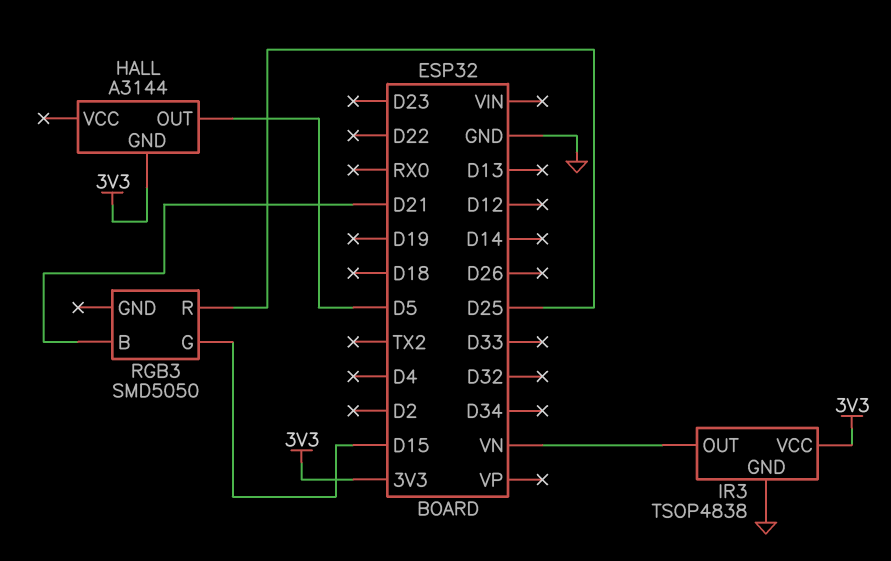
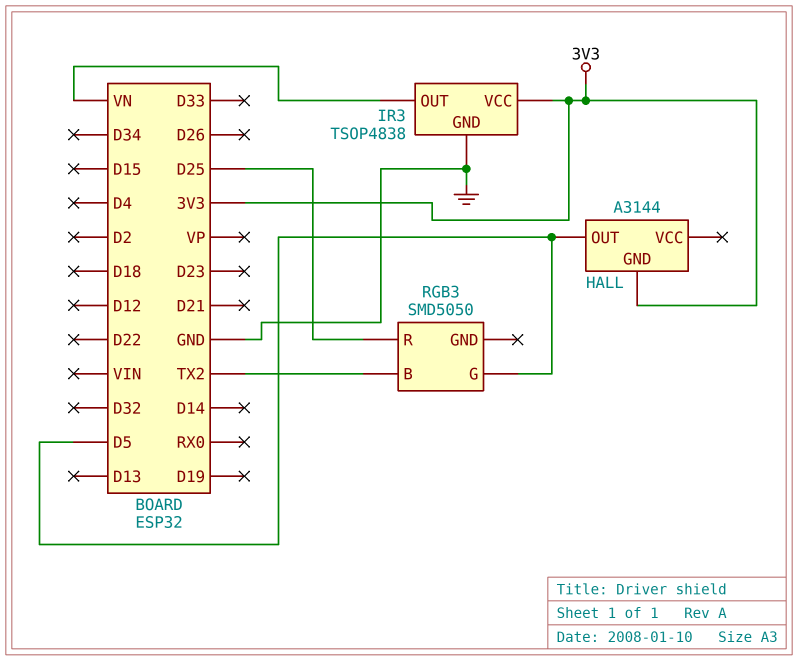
RGB3 pin B: D21 -> TX2
RGB3 pin G: D15 -> D5

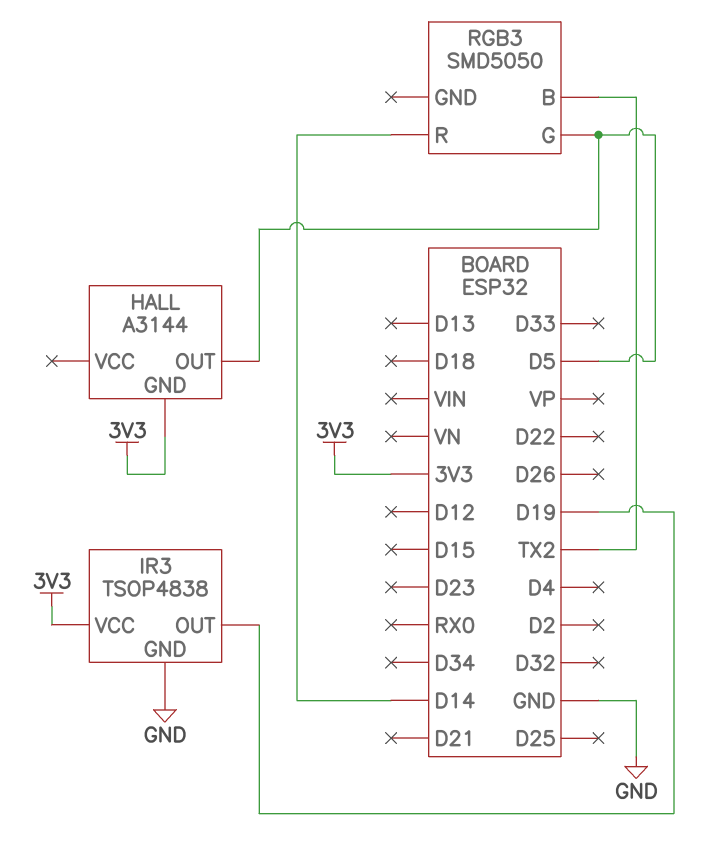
IR3 pin OUT: VN -> D19
RGB3 pin R: D25 -> D14

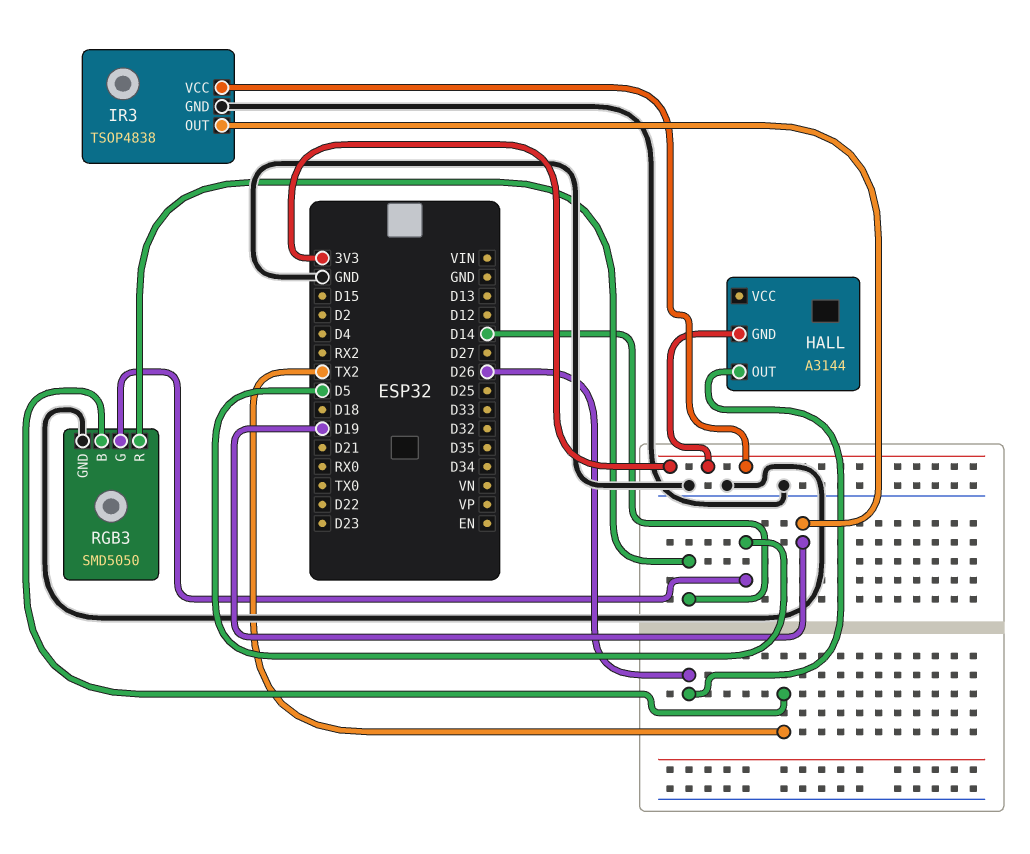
HALL pin OUT: D5 -> D26
RGB3 pin GND: none -> GND

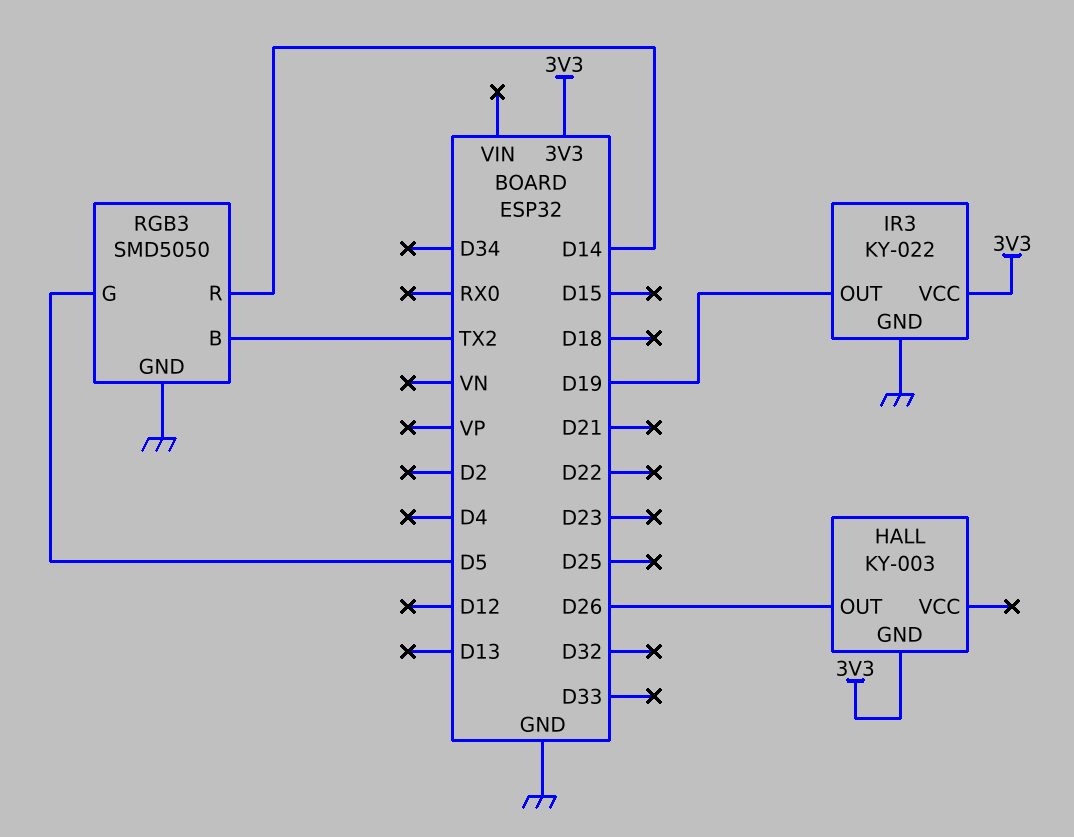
HALL: A3144 -> KY-003
IR3: TSOP4838 -> KY-022

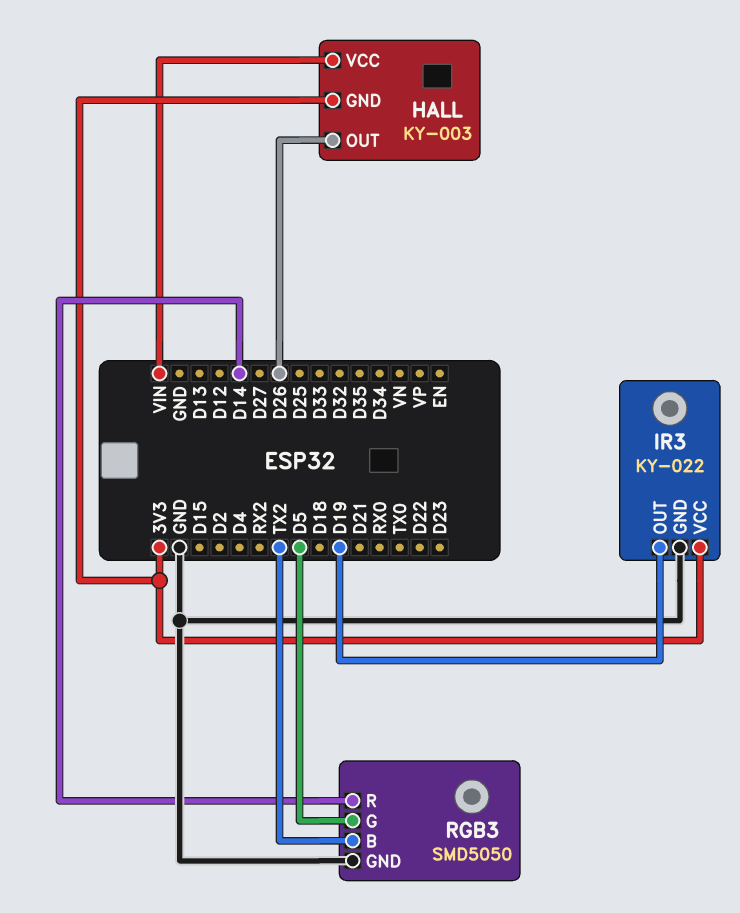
HALL pin VCC: none -> VIN

